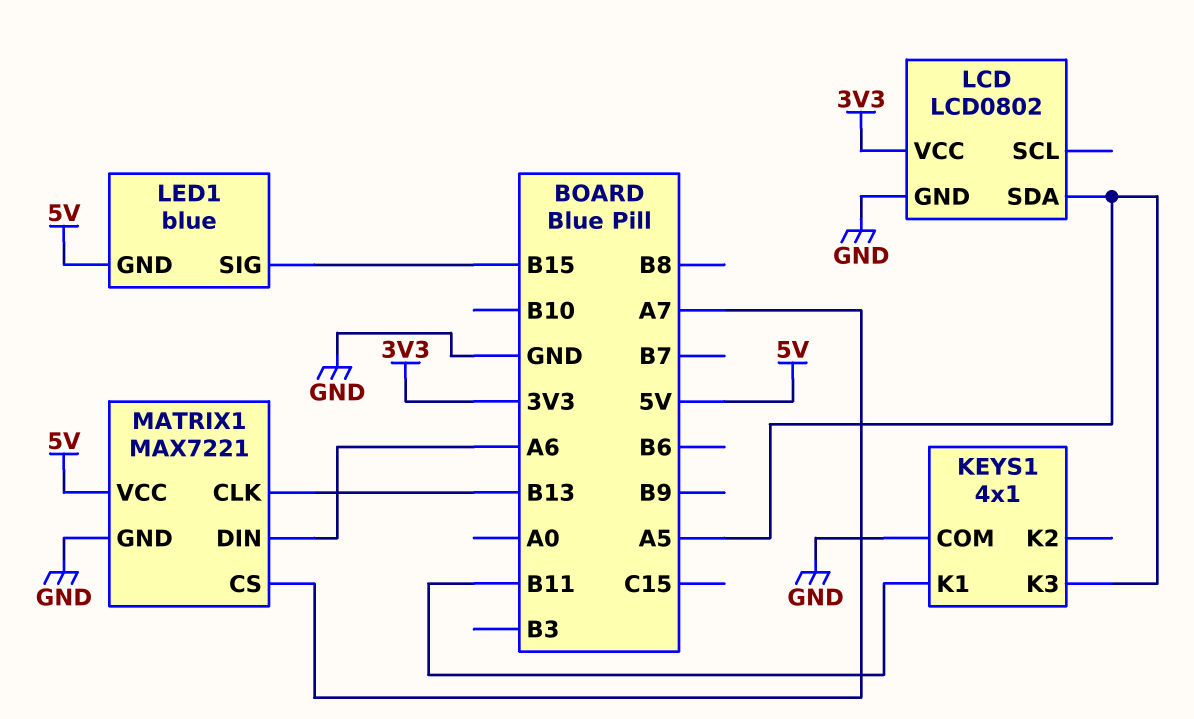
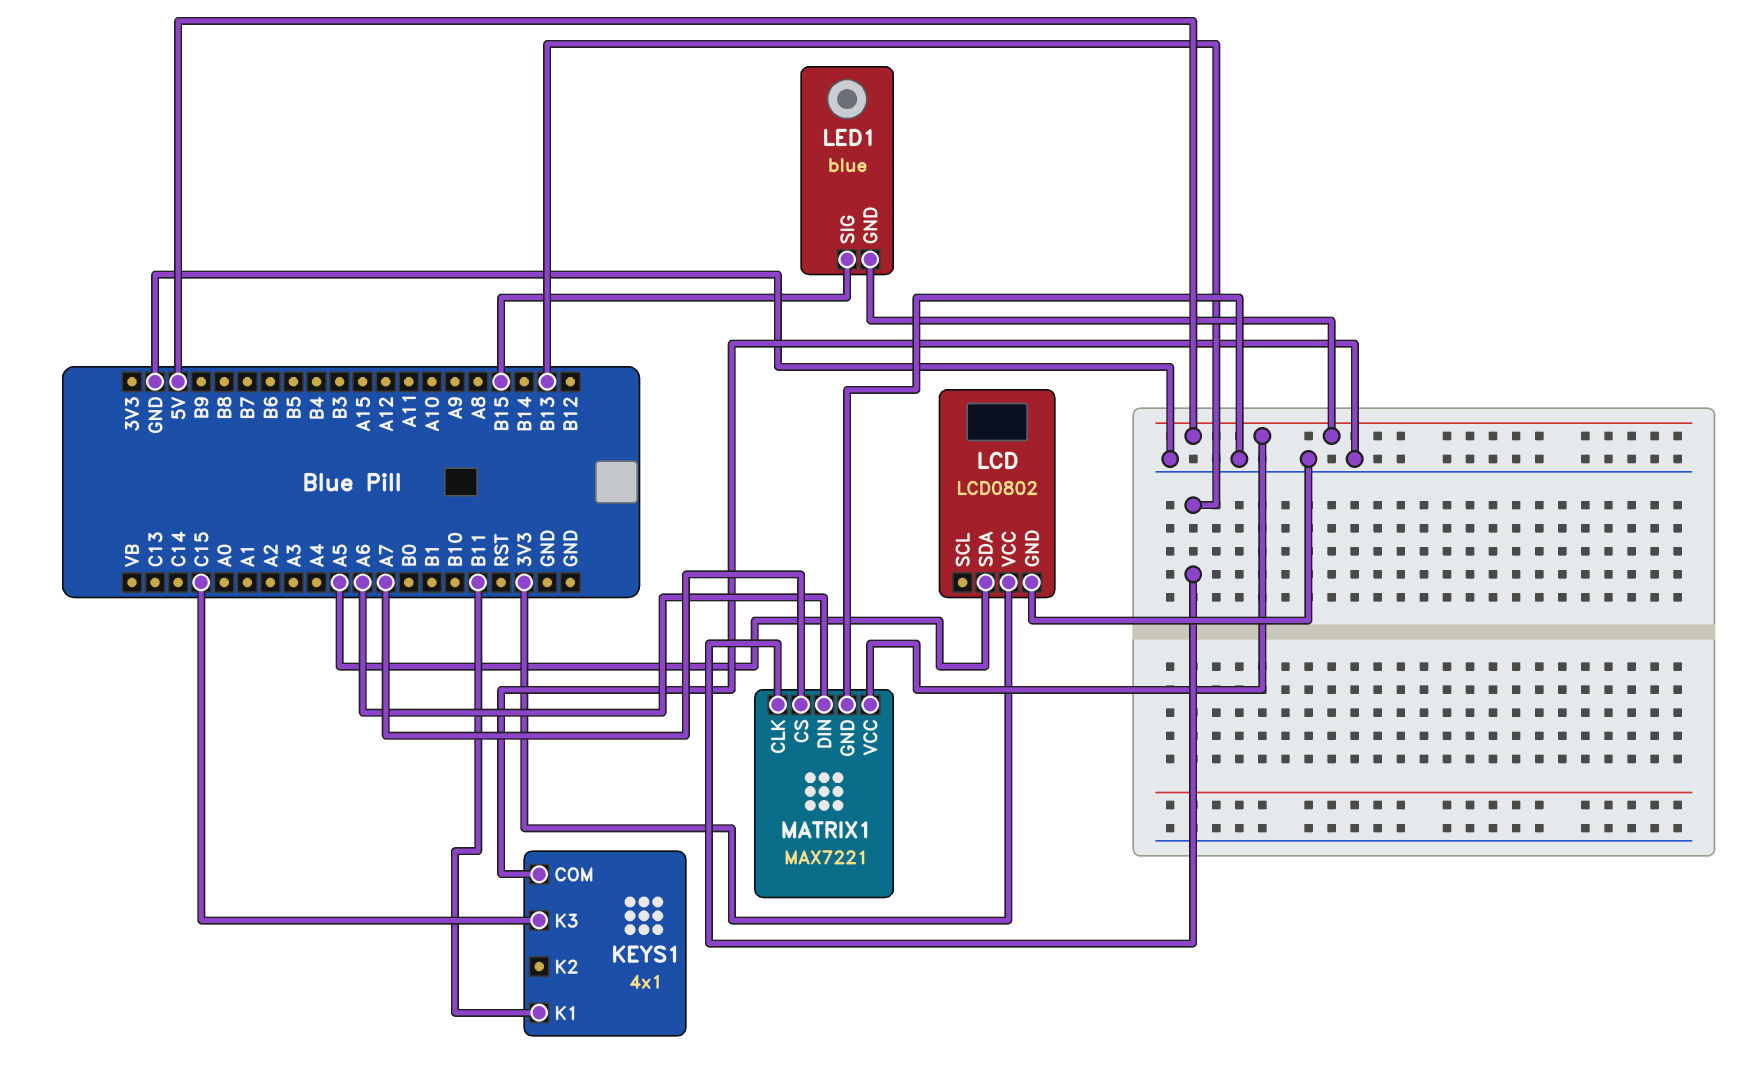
KEYS1 pin K3: A5 -> C15

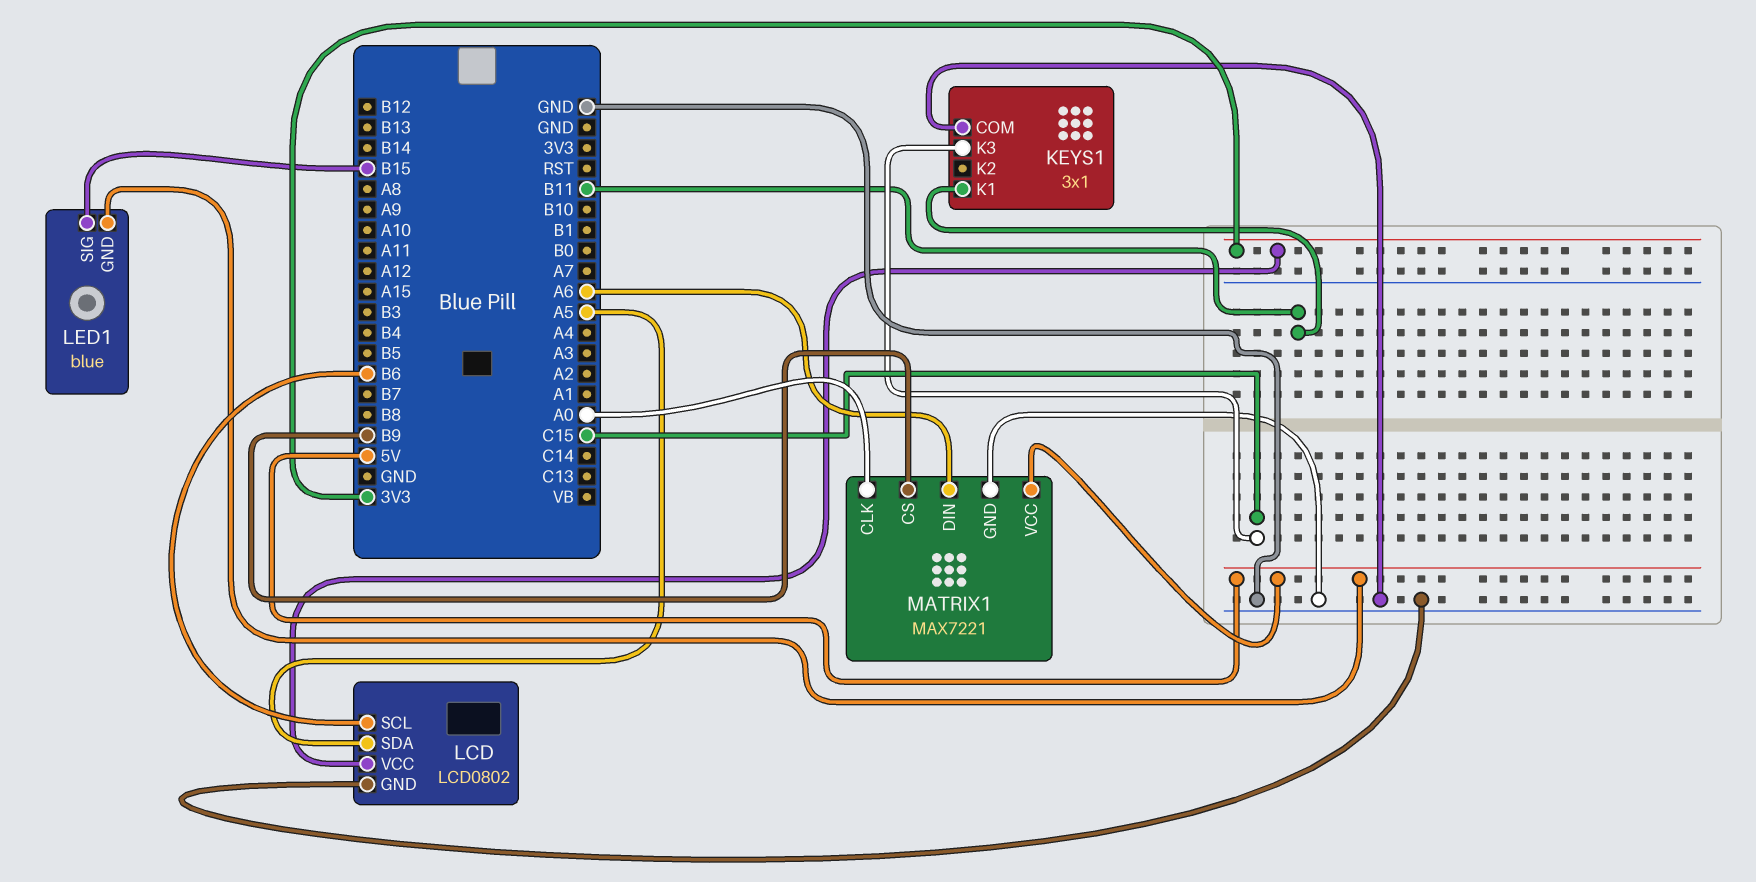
KEYS1: 4x1 -> 3x1
LCD pin SCL: none -> B6
MATRIX1 pin CLK: B13 -> A0
MATRIX1 pin CS: A7 -> B9

